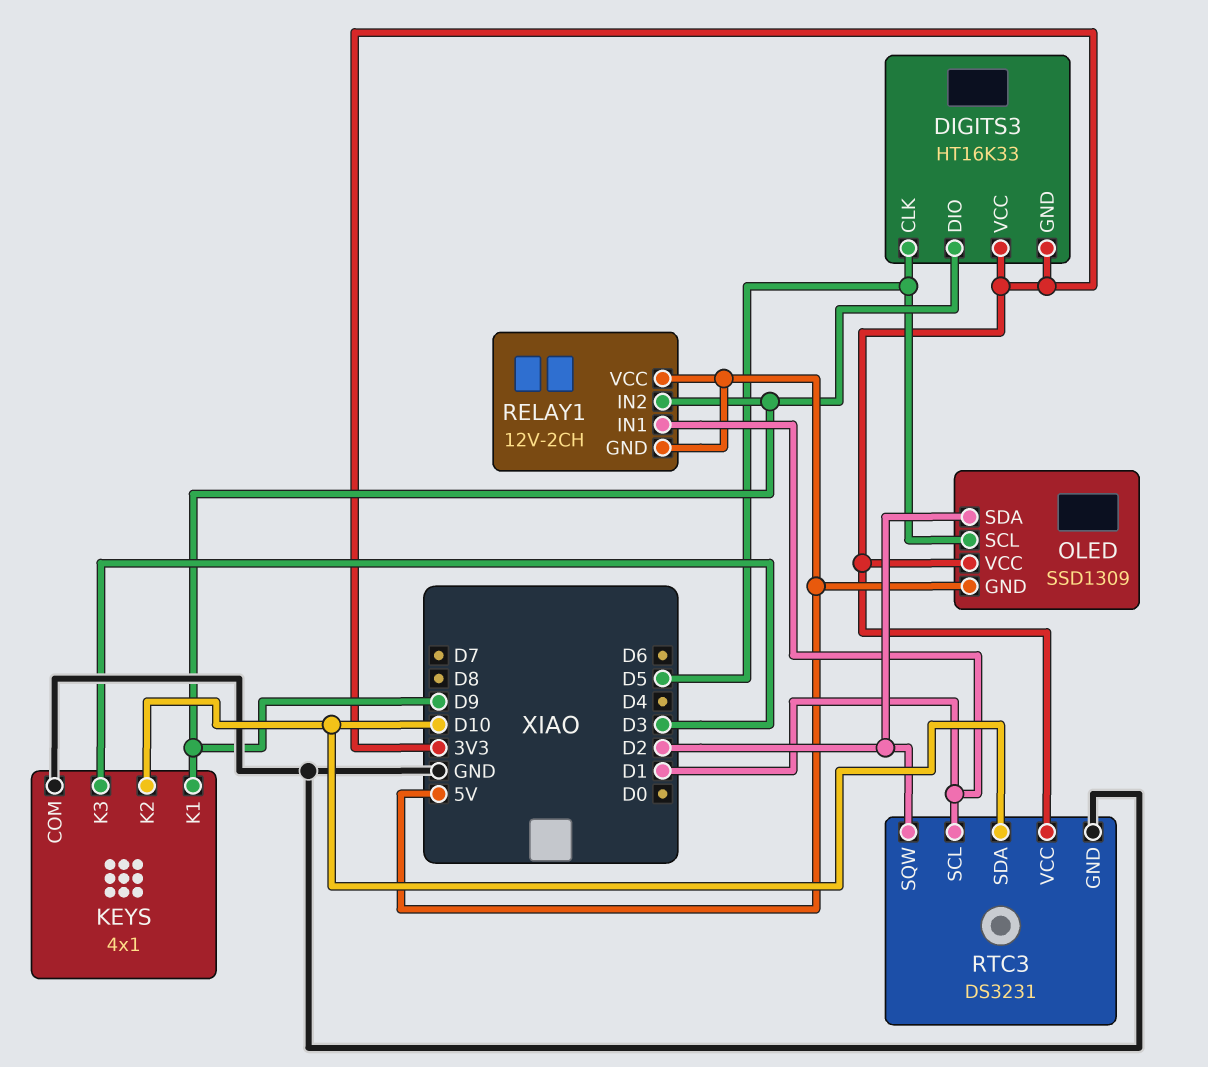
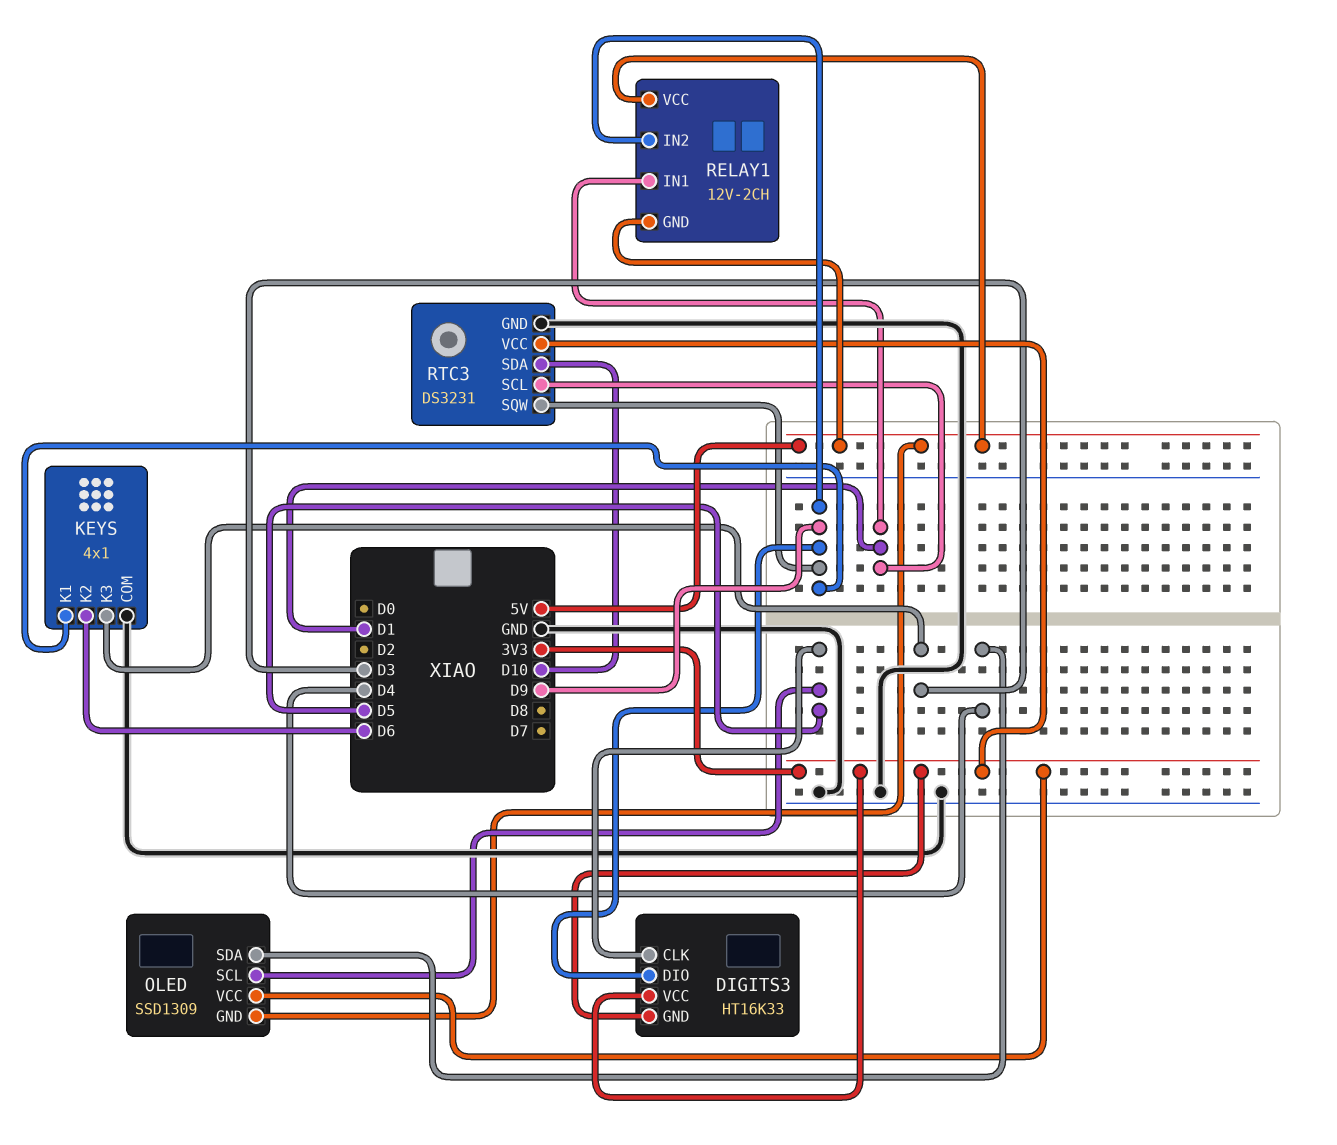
KEYS pin K2: D10 -> D6
OLED pin SDA: D2 -> D4
RTC3 pin SQW: D2 -> D9

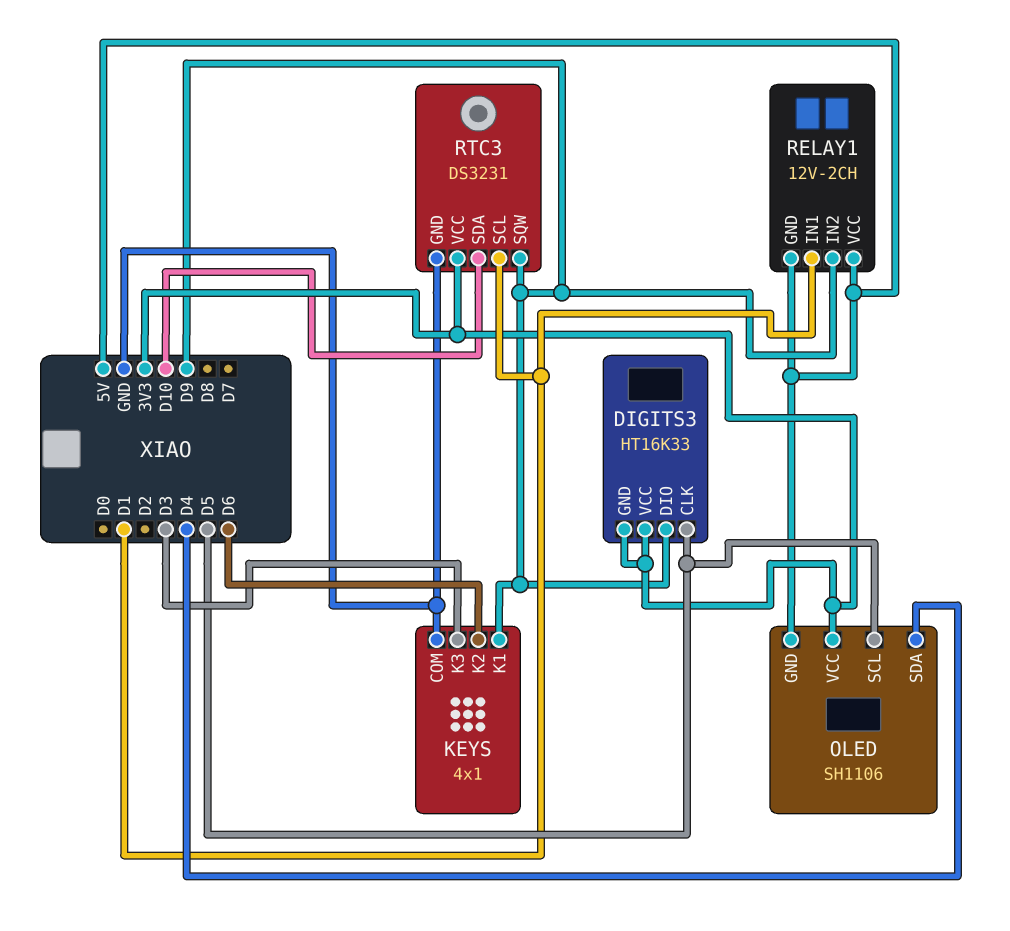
OLED: SSD1309 -> SH1106

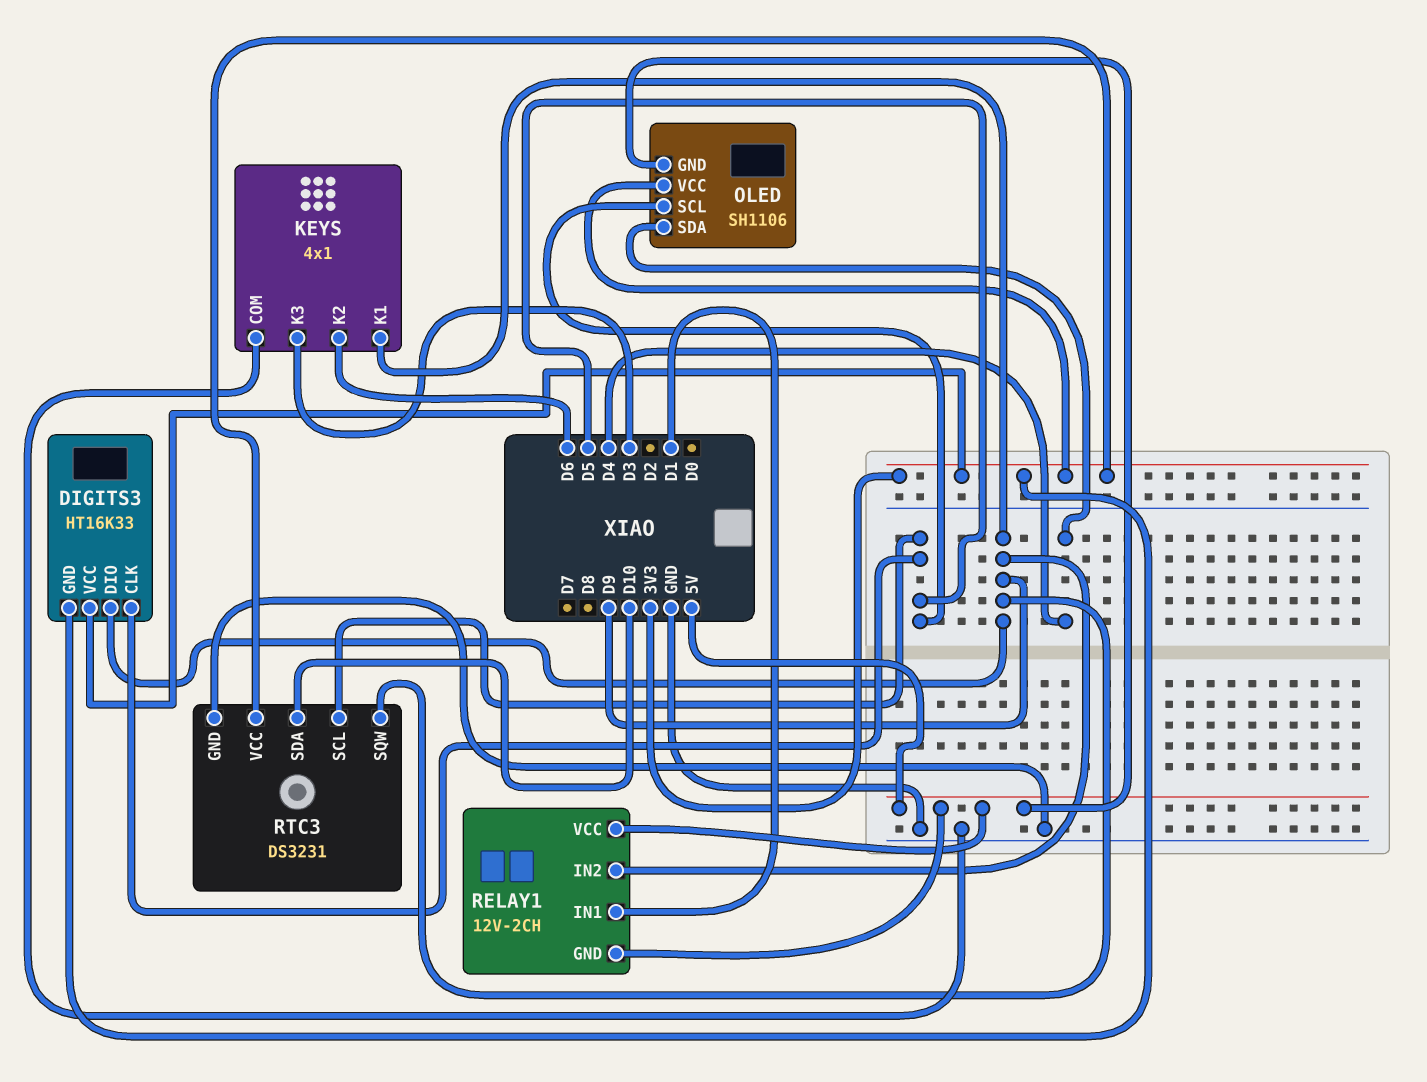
RTC3 pin SCL: D1 -> D5

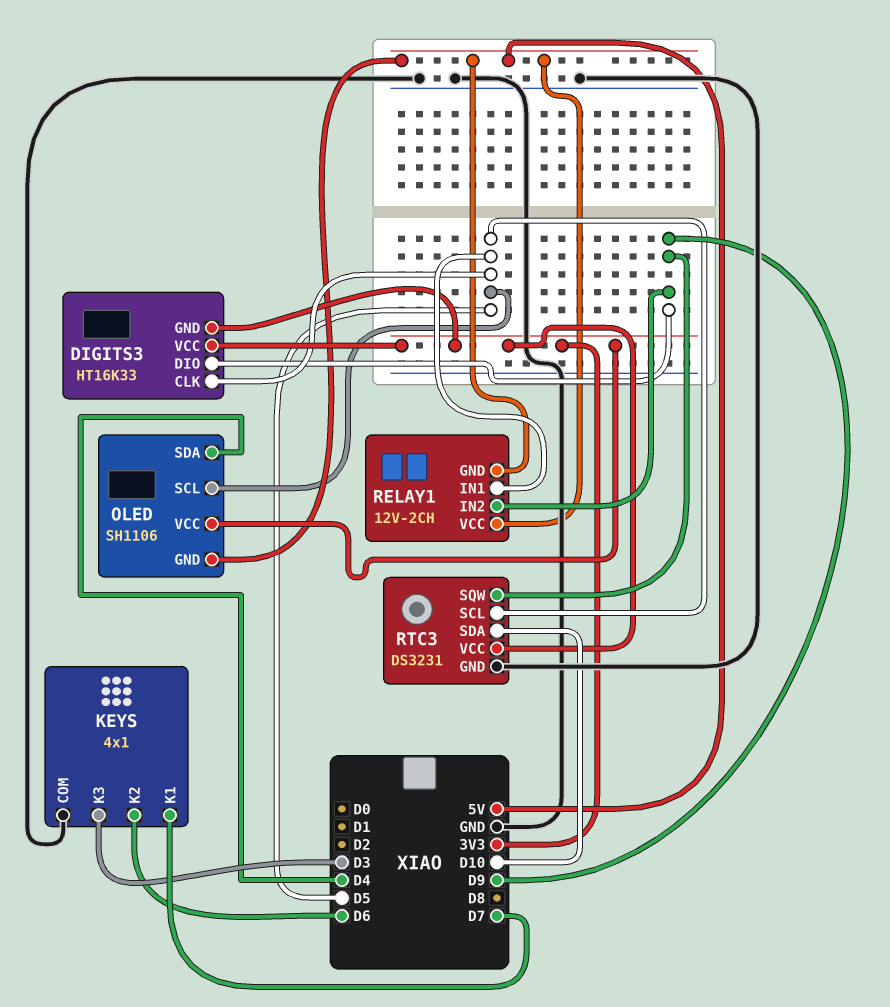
KEYS pin K1: D9 -> D7
RELAY1 pin IN1: D1 -> D5

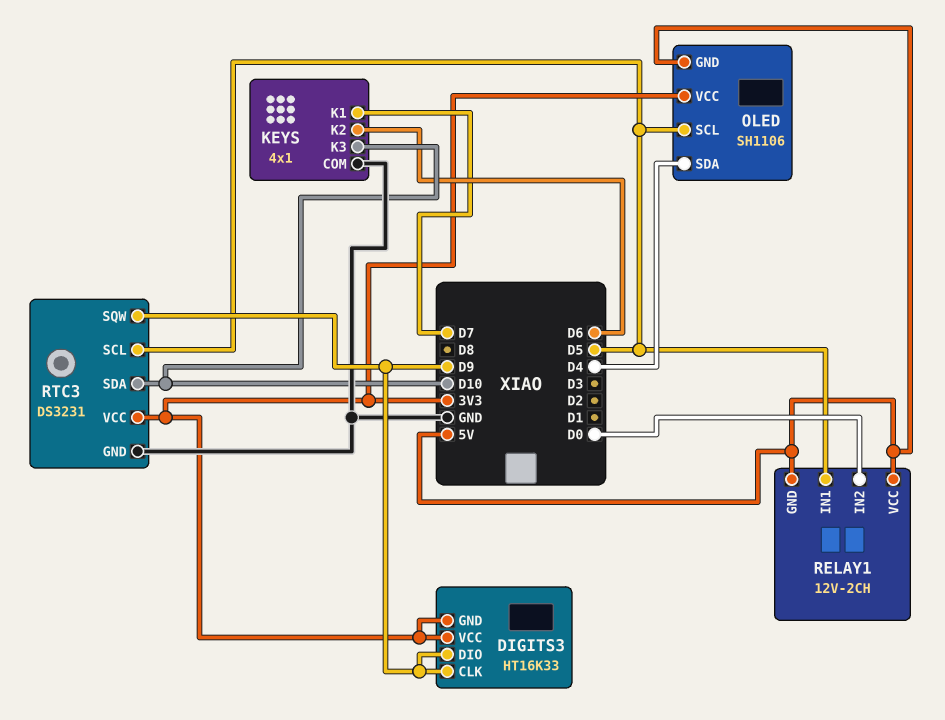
DIGITS3 pin CLK: D5 -> D9
KEYS pin K3: D3 -> D10
RELAY1 pin IN2: D9 -> D0

